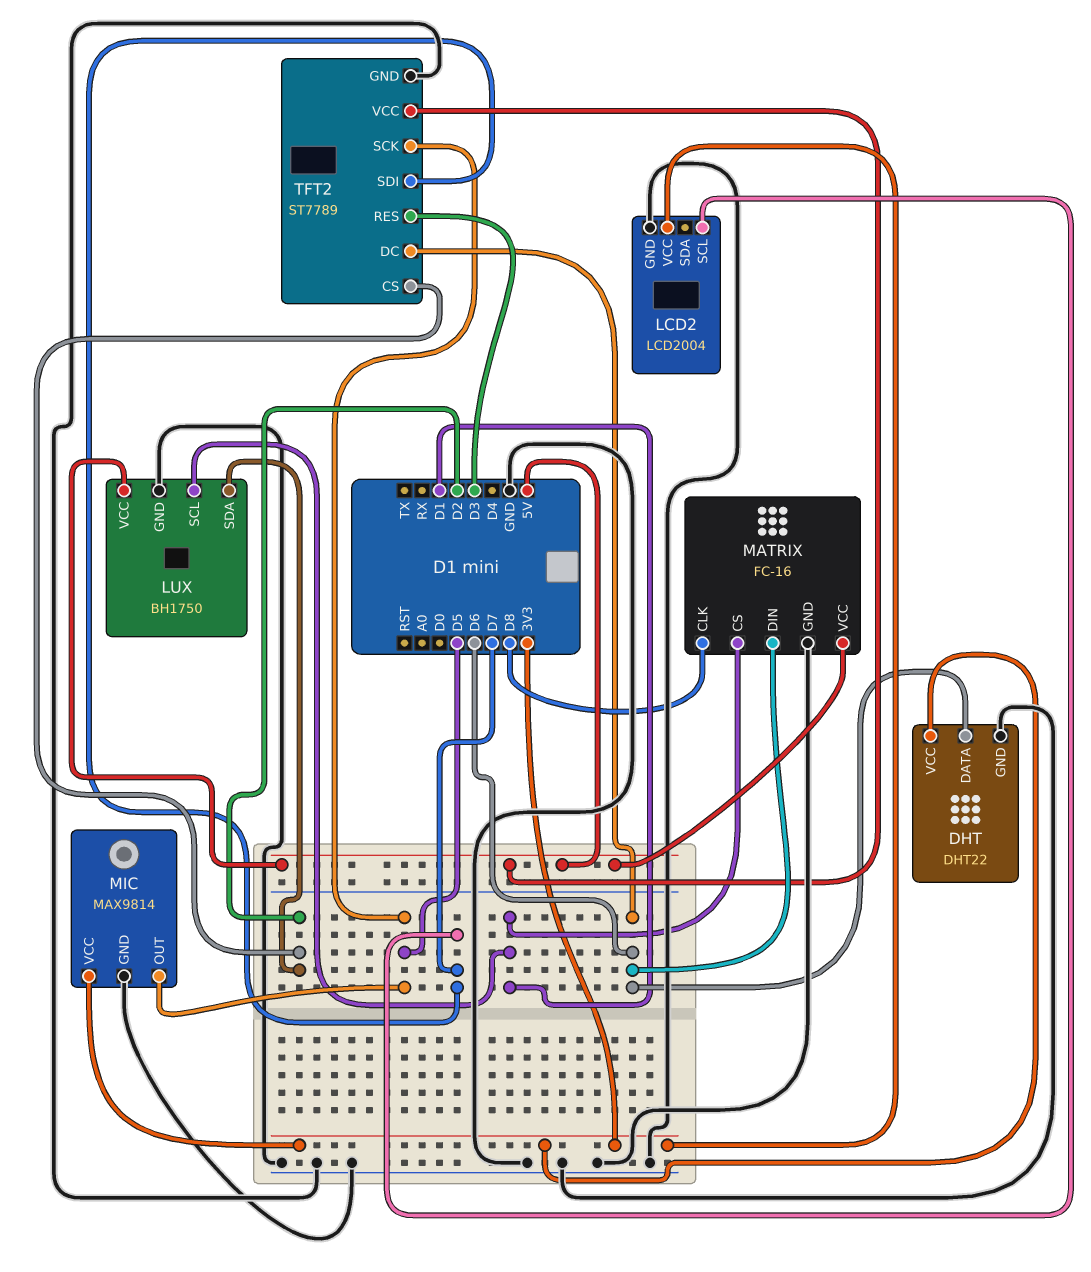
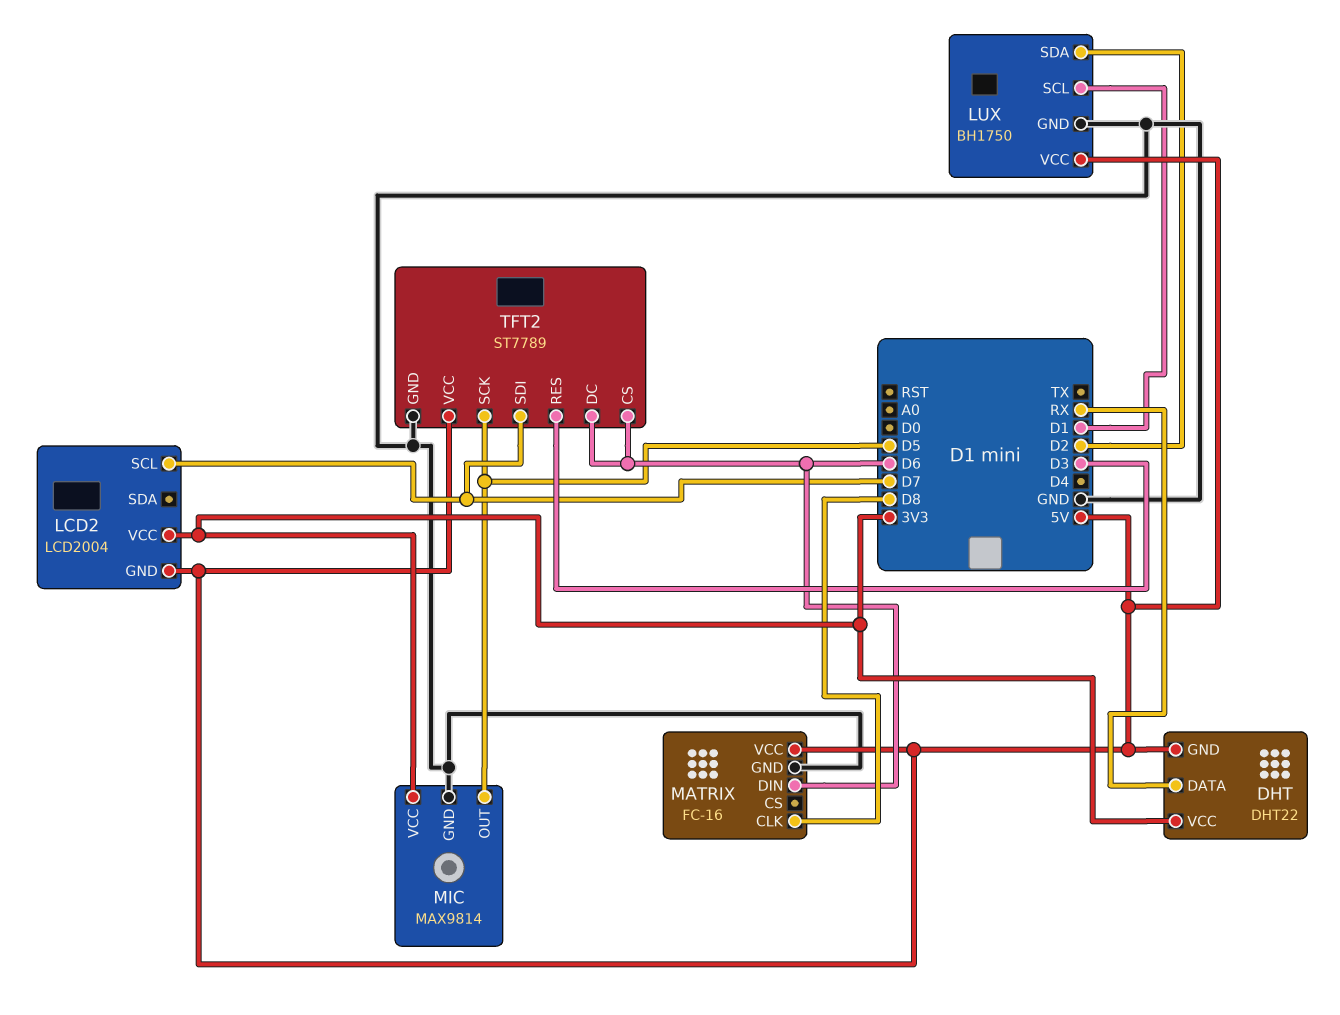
DHT pin DATA: D6 -> RX
DHT pin GND: GND -> 5V
LCD2 pin GND: GND -> 5V
MATRIX pin CS: D1 -> none
TFT2 pin CS: D2 -> D6

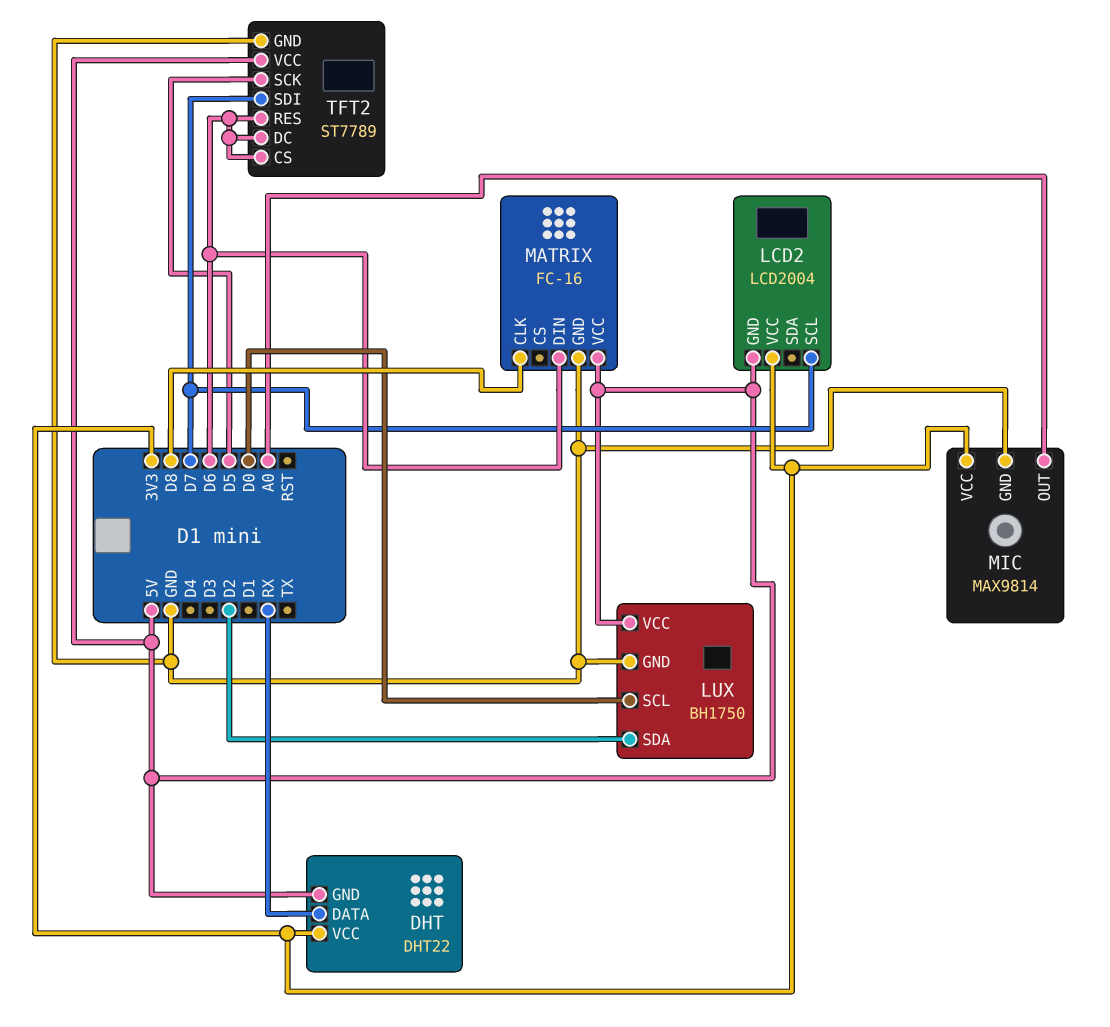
LUX pin SCL: D1 -> D0
MIC pin OUT: D5 -> A0
TFT2 pin RES: D3 -> D6

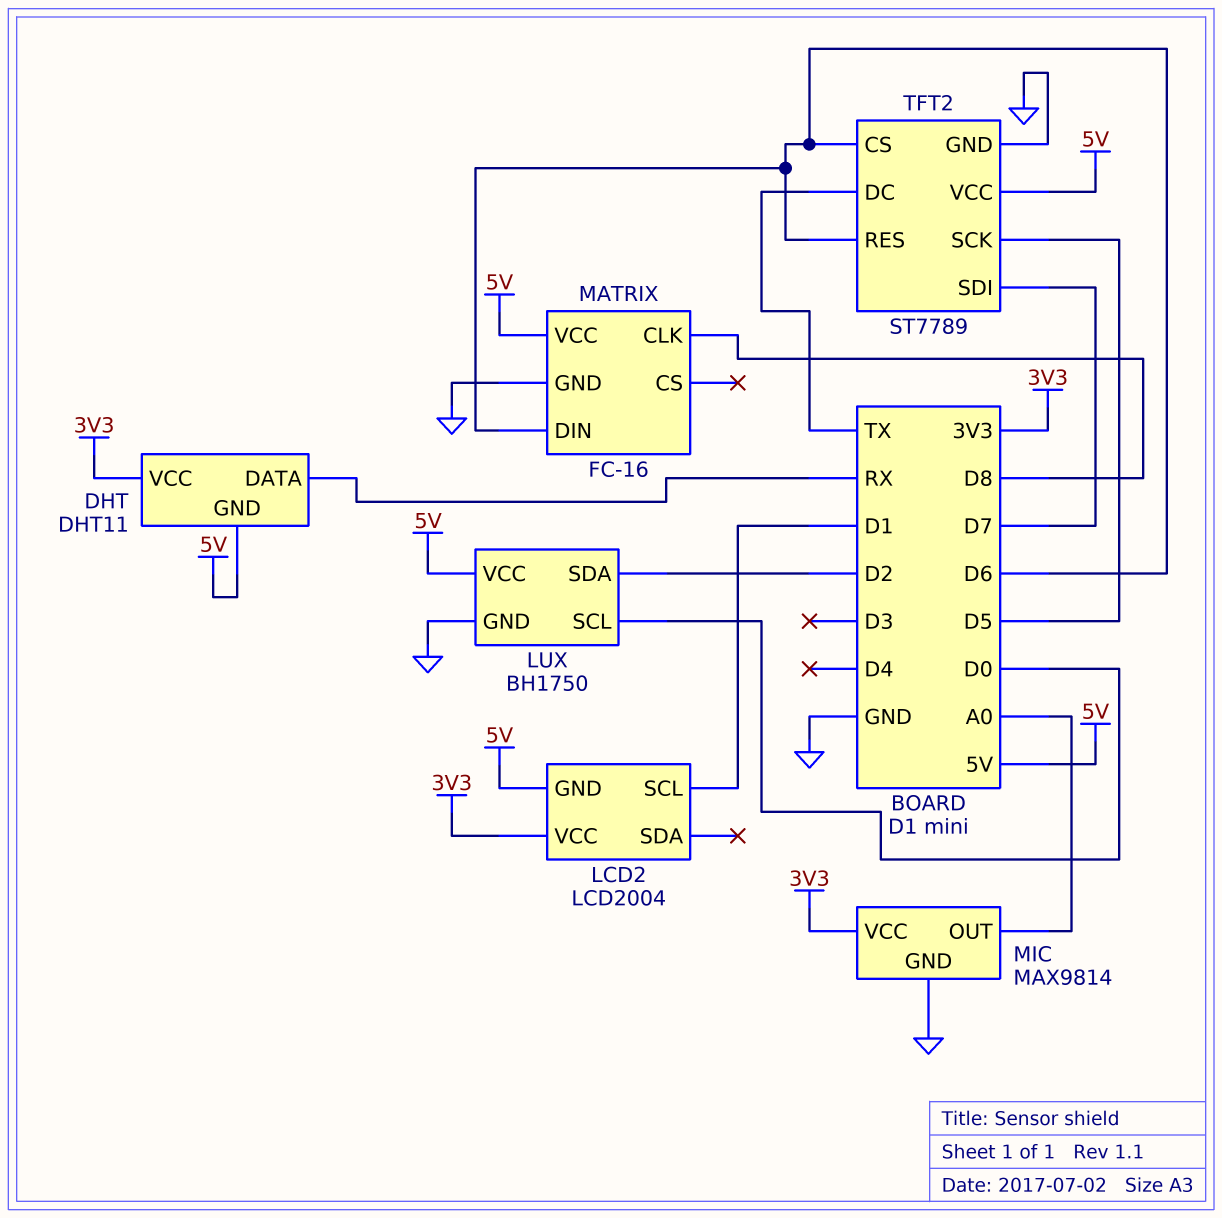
DHT: DHT22 -> DHT11
LCD2 pin SCL: D7 -> D1
TFT2 pin DC: D6 -> TX

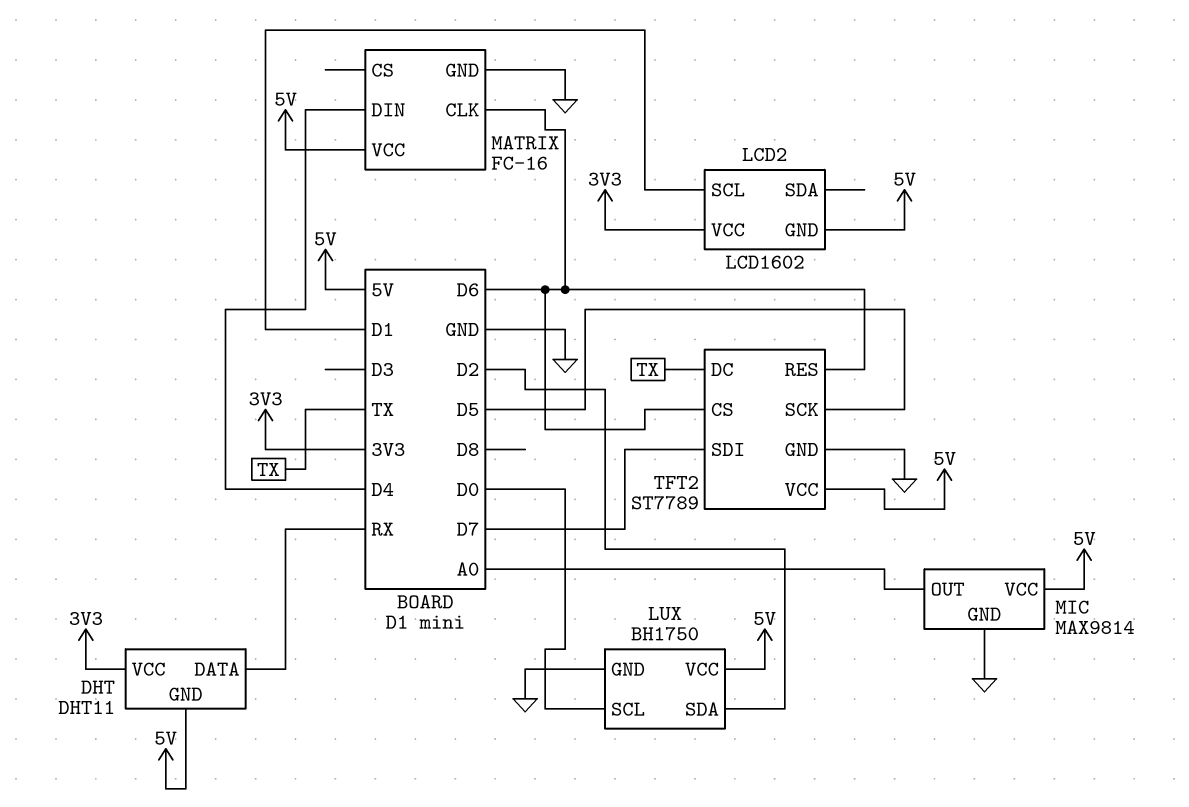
LCD2: LCD2004 -> LCD1602
MATRIX pin CLK: D8 -> D6
MATRIX pin DIN: D6 -> D4
MIC pin VCC: 3V3 -> 5V

